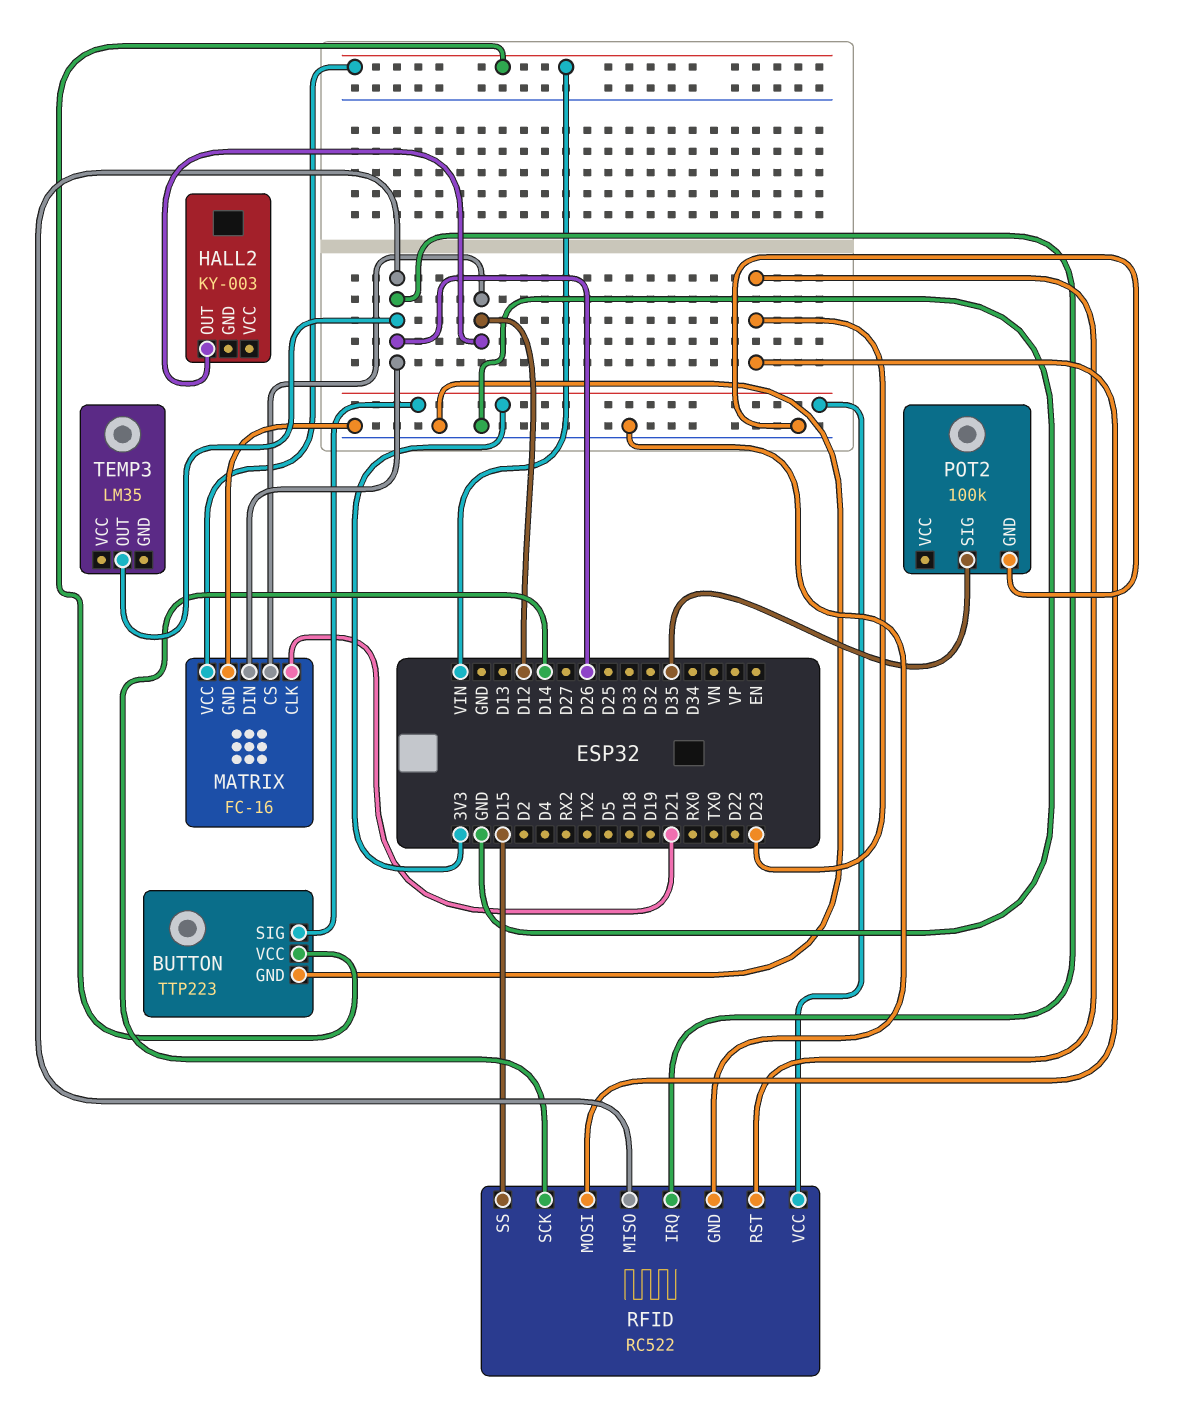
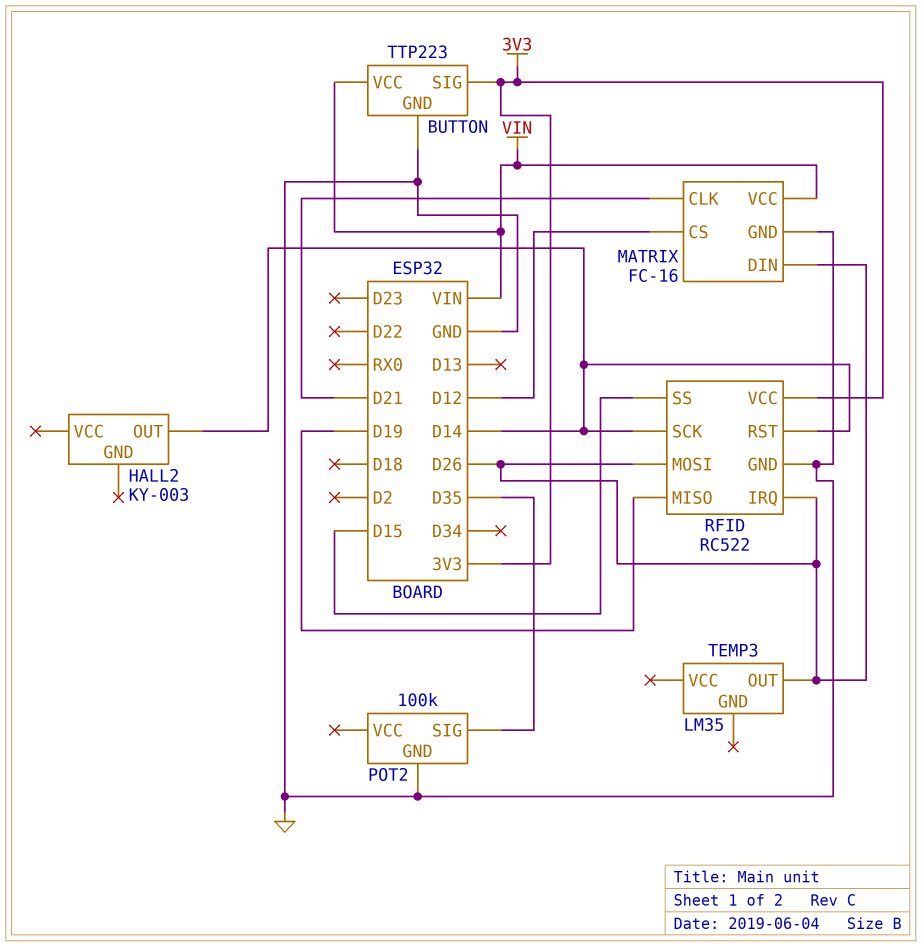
HALL2 pin OUT: D12 -> D14
RFID pin MISO: D26 -> D19
RFID pin MOSI: D23 -> D26
RFID pin RST: D23 -> D14

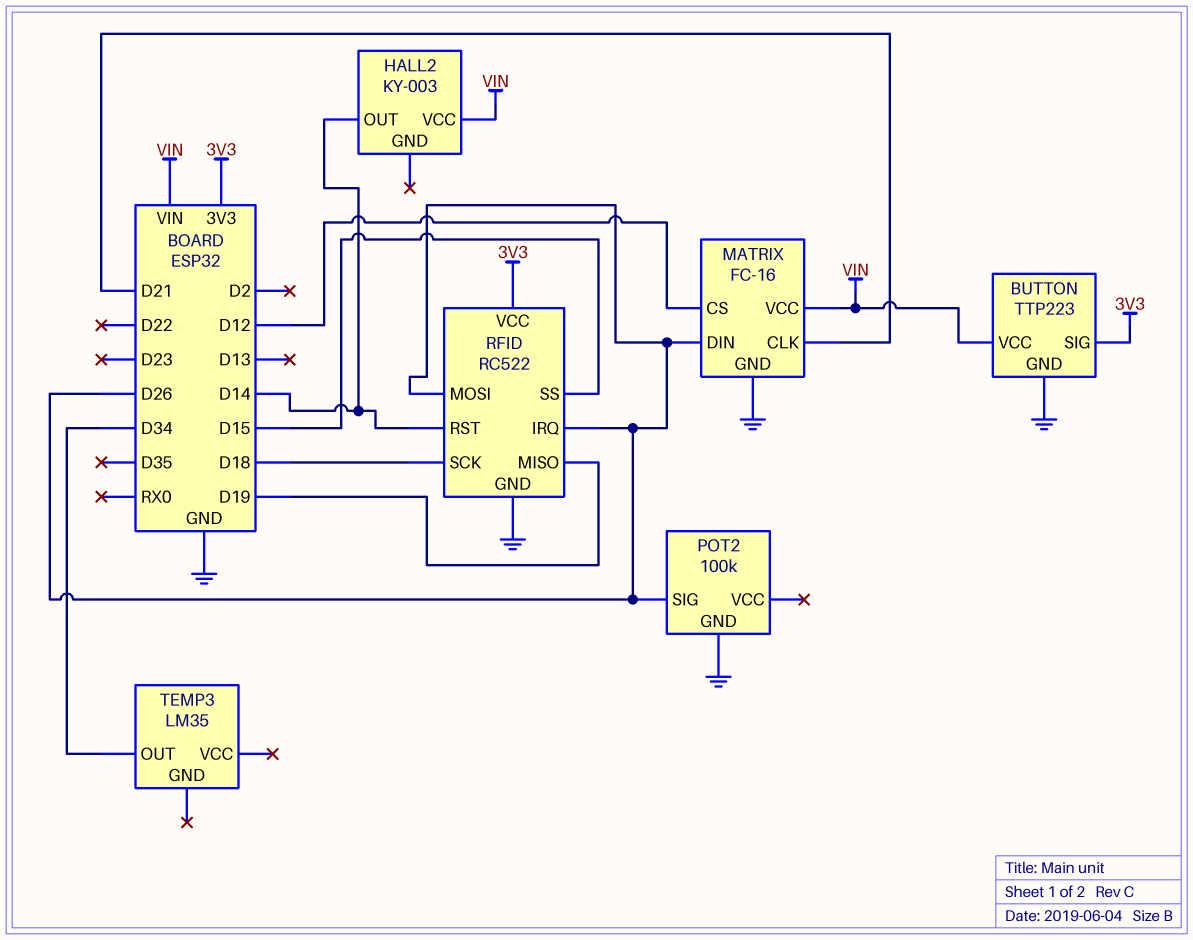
HALL2 pin VCC: none -> VIN
POT2 pin SIG: D35 -> D26
RFID pin SCK: D14 -> D18
TEMP3 pin OUT: D26 -> D34

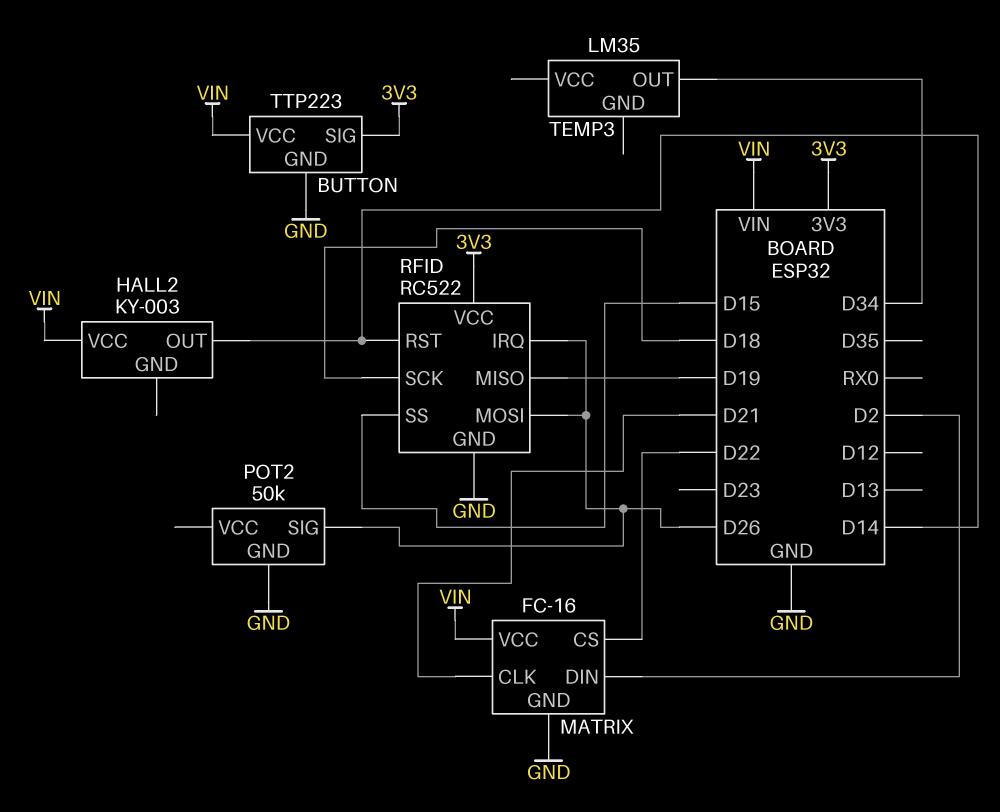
MATRIX pin CS: D12 -> D22
MATRIX pin DIN: D26 -> D2
POT2: 100k -> 50k

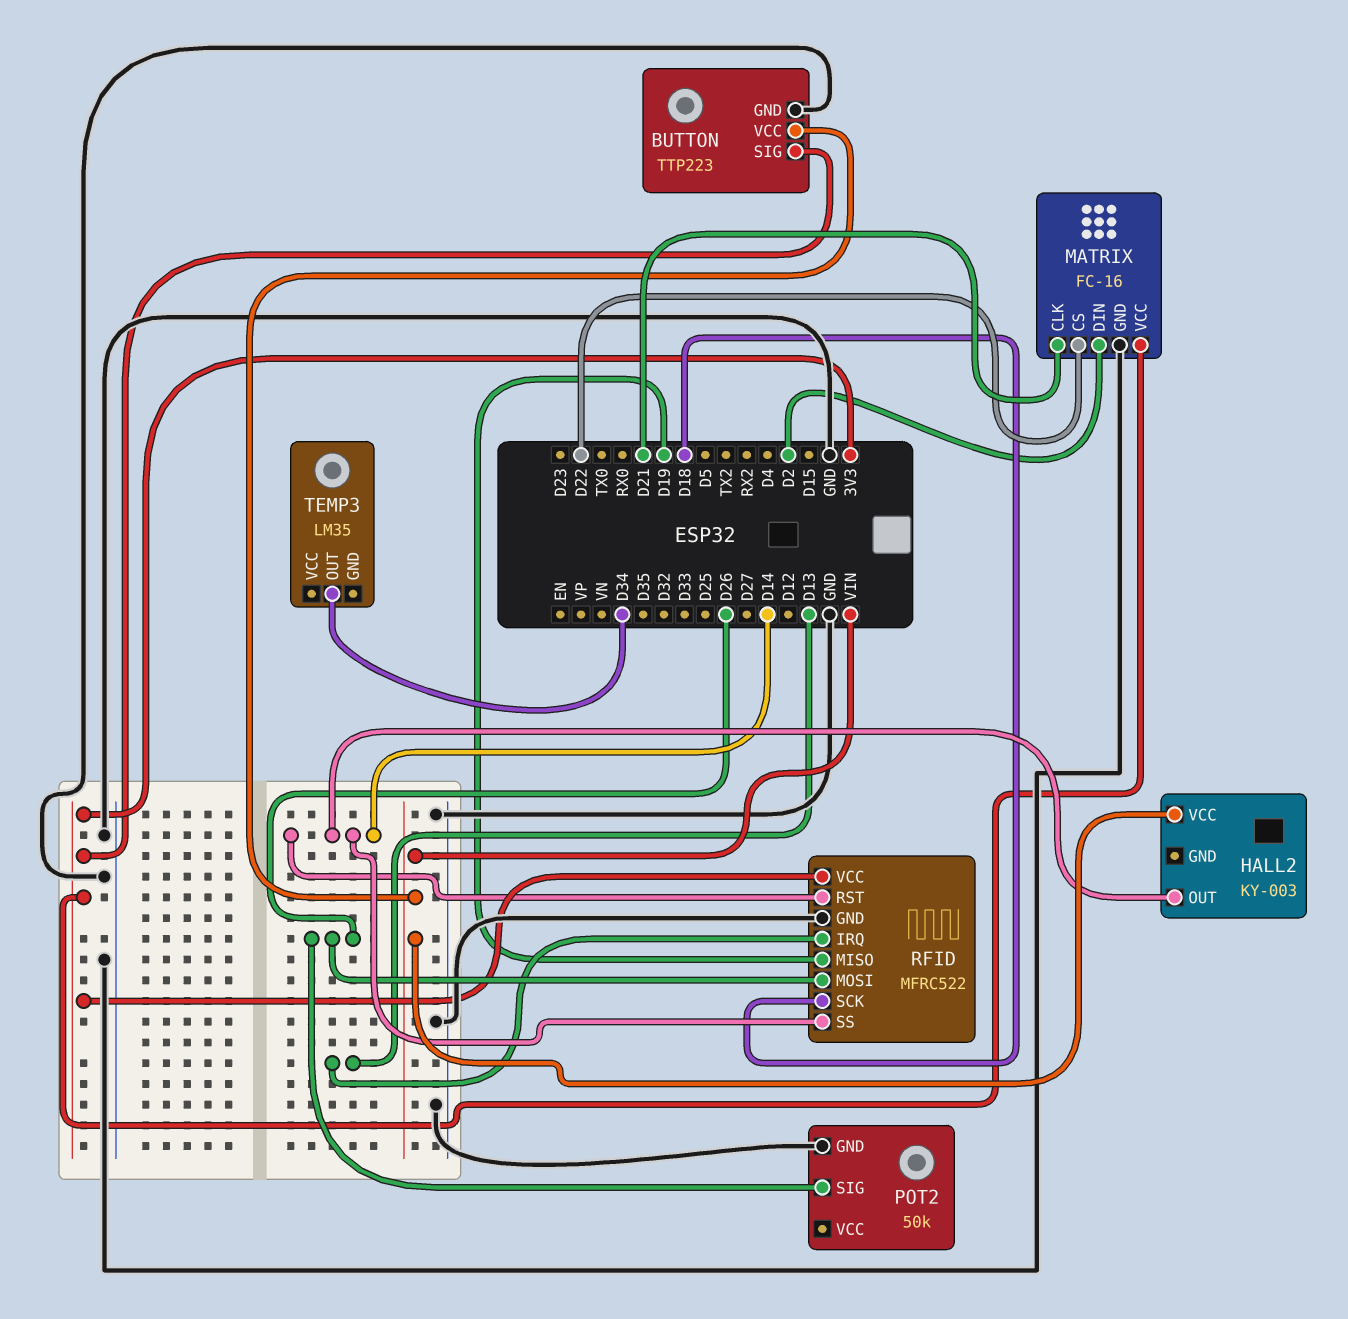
MATRIX pin VCC: VIN -> 3V3
RFID: RC522 -> MFRC522
RFID pin IRQ: D26 -> D13
RFID pin SS: D15 -> D14

